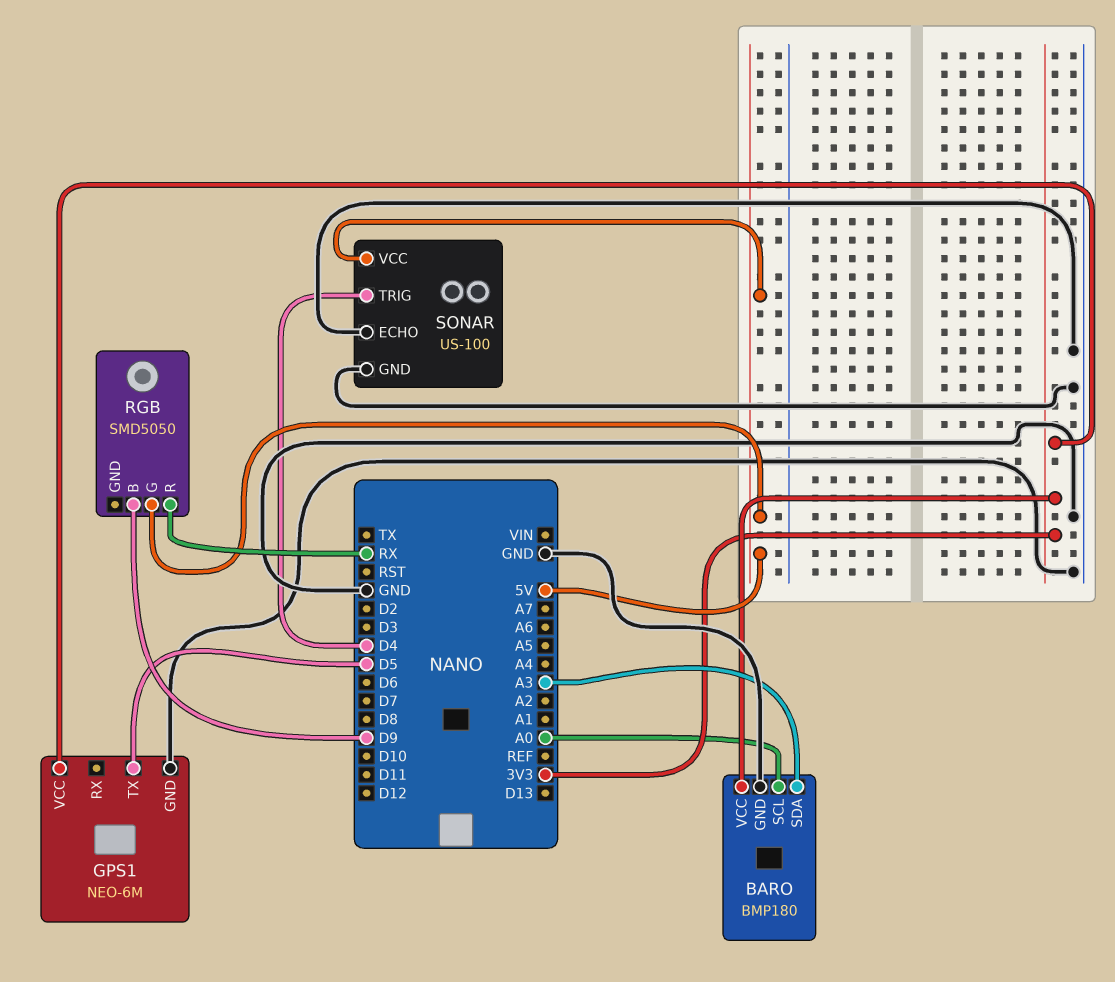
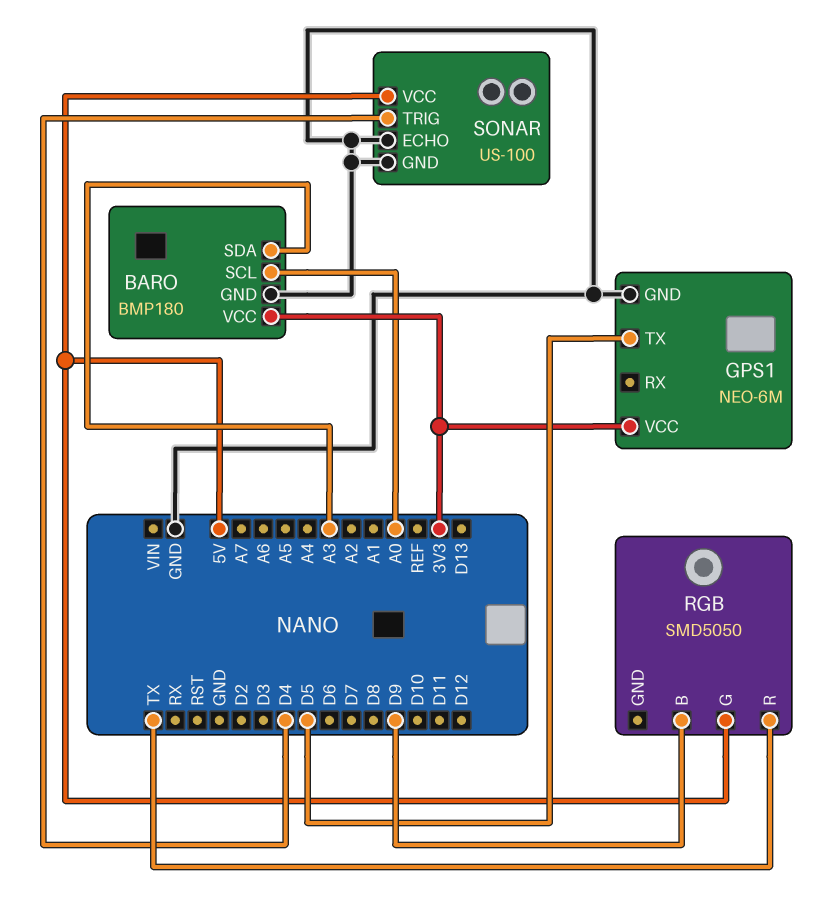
RGB pin R: RX -> TX

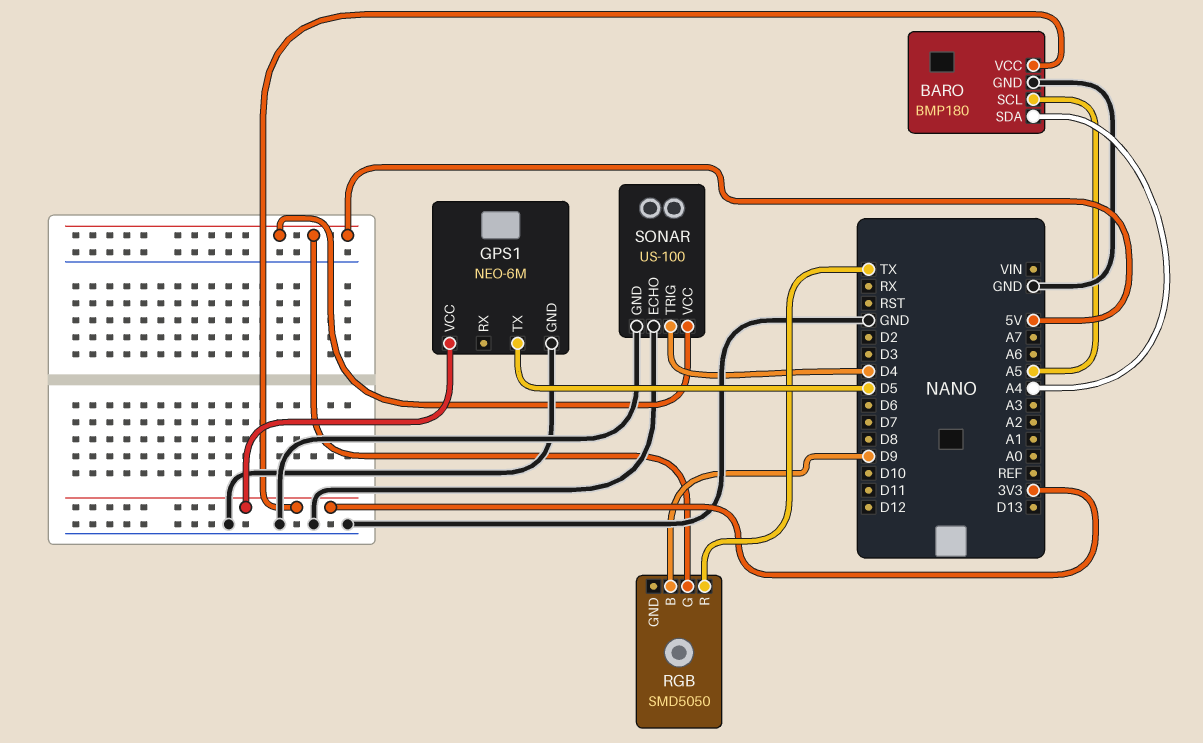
BARO pin SCL: A0 -> A5
BARO pin SDA: A3 -> A4

